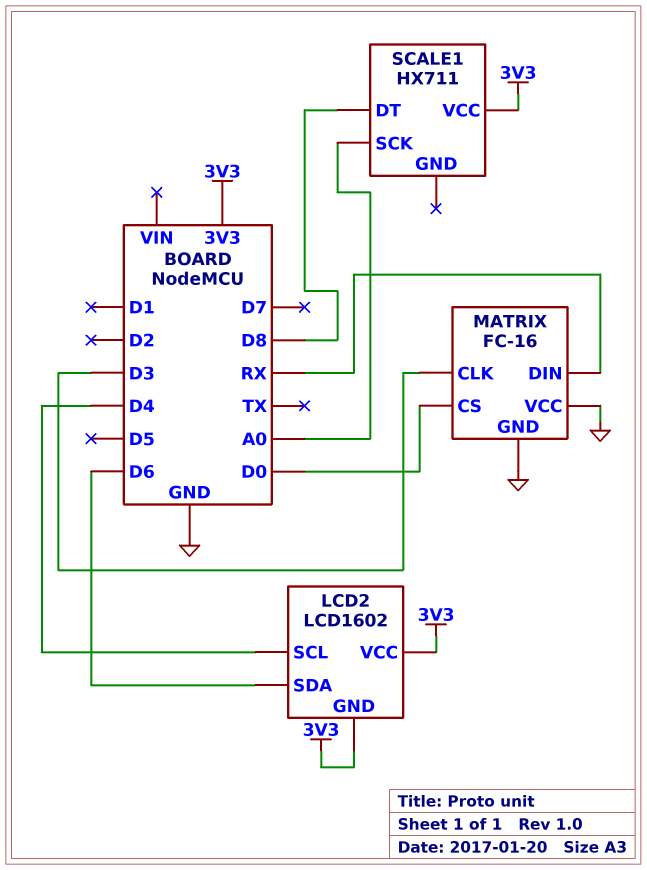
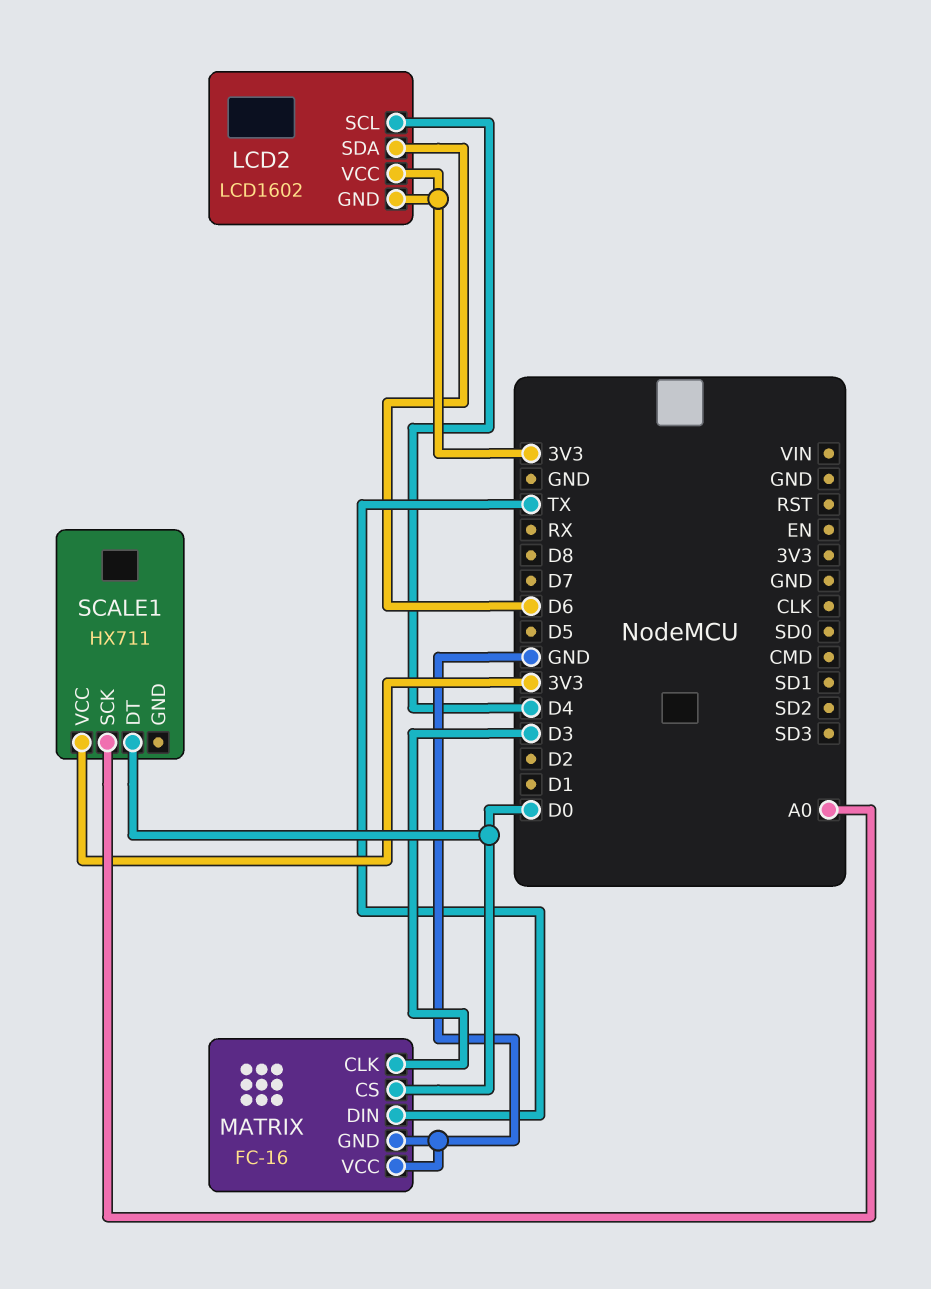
MATRIX pin DIN: RX -> TX
SCALE1 pin DT: D8 -> D0

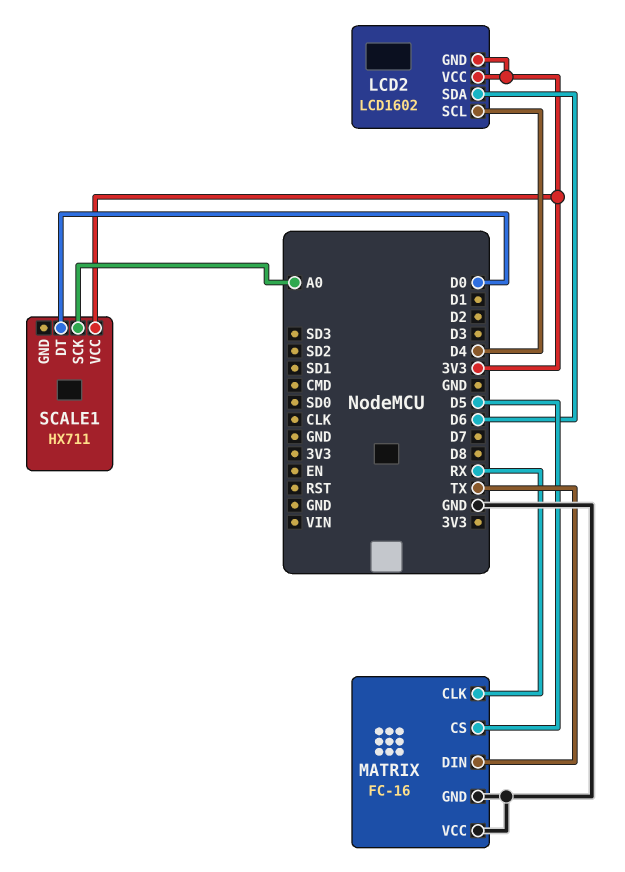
MATRIX pin CLK: D3 -> RX
MATRIX pin CS: D0 -> D5

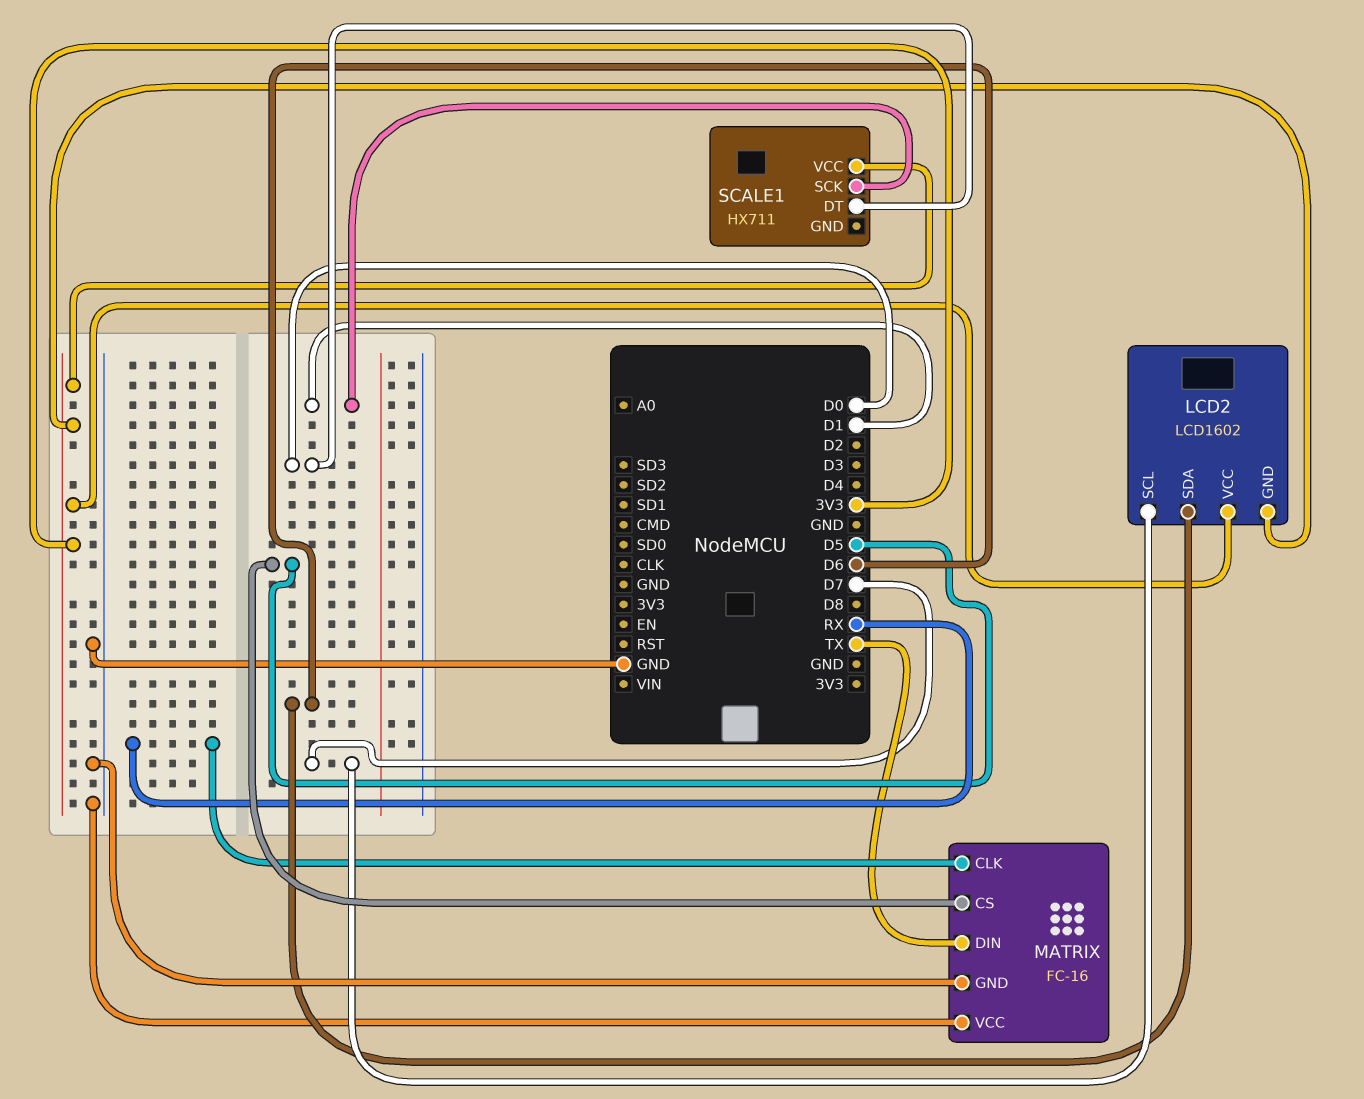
LCD2 pin SCL: D4 -> D7
SCALE1 pin SCK: A0 -> D1

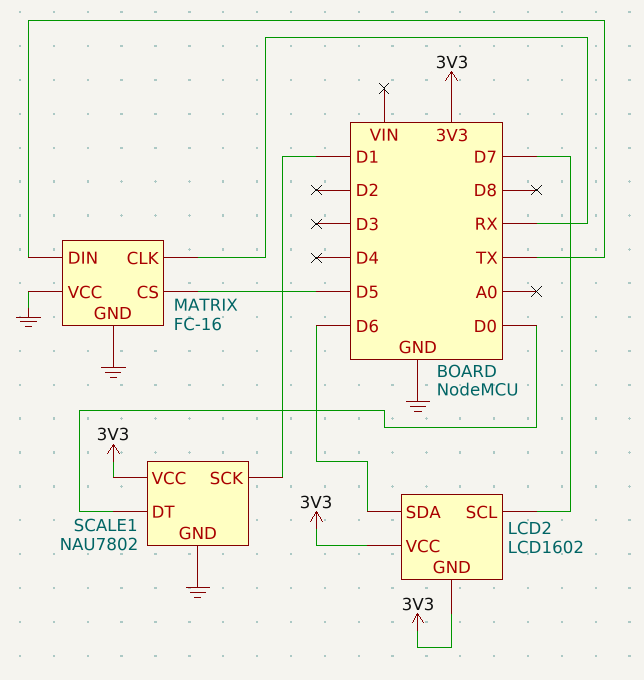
SCALE1: HX711 -> NAU7802
SCALE1 pin GND: none -> GND

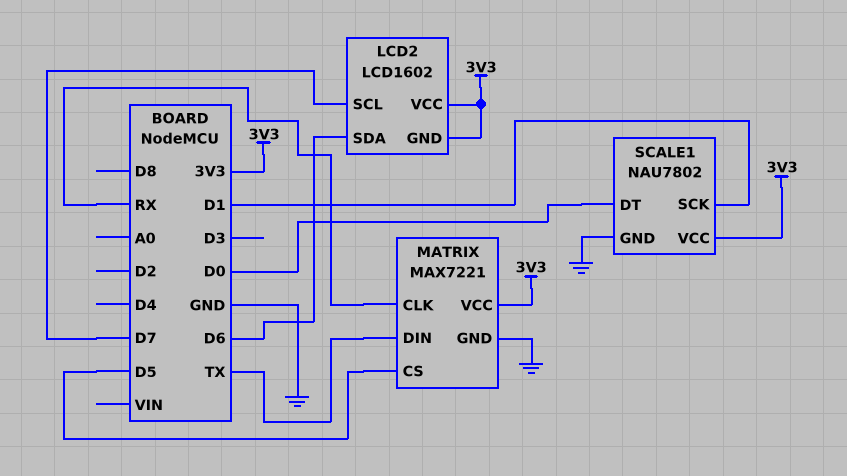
MATRIX: FC-16 -> MAX7221
MATRIX pin VCC: GND -> 3V3

